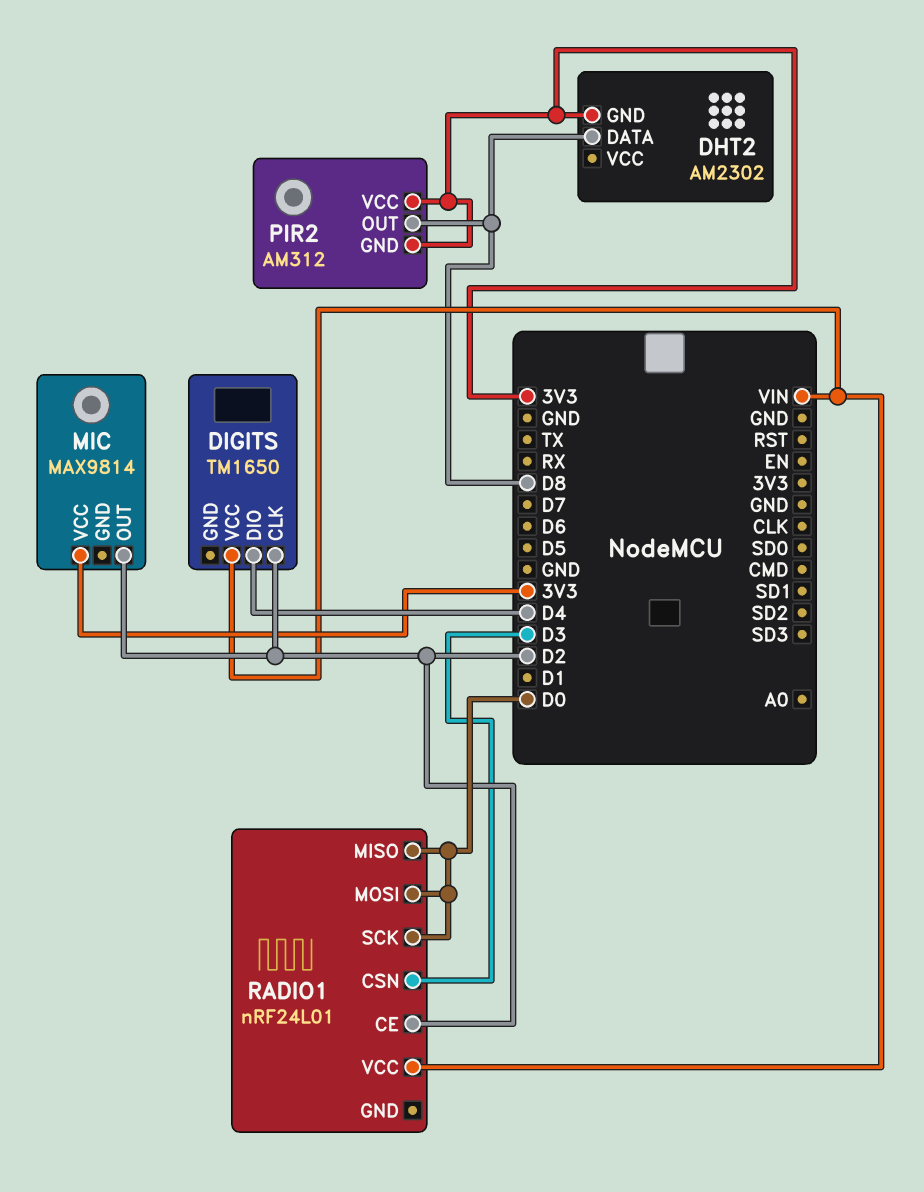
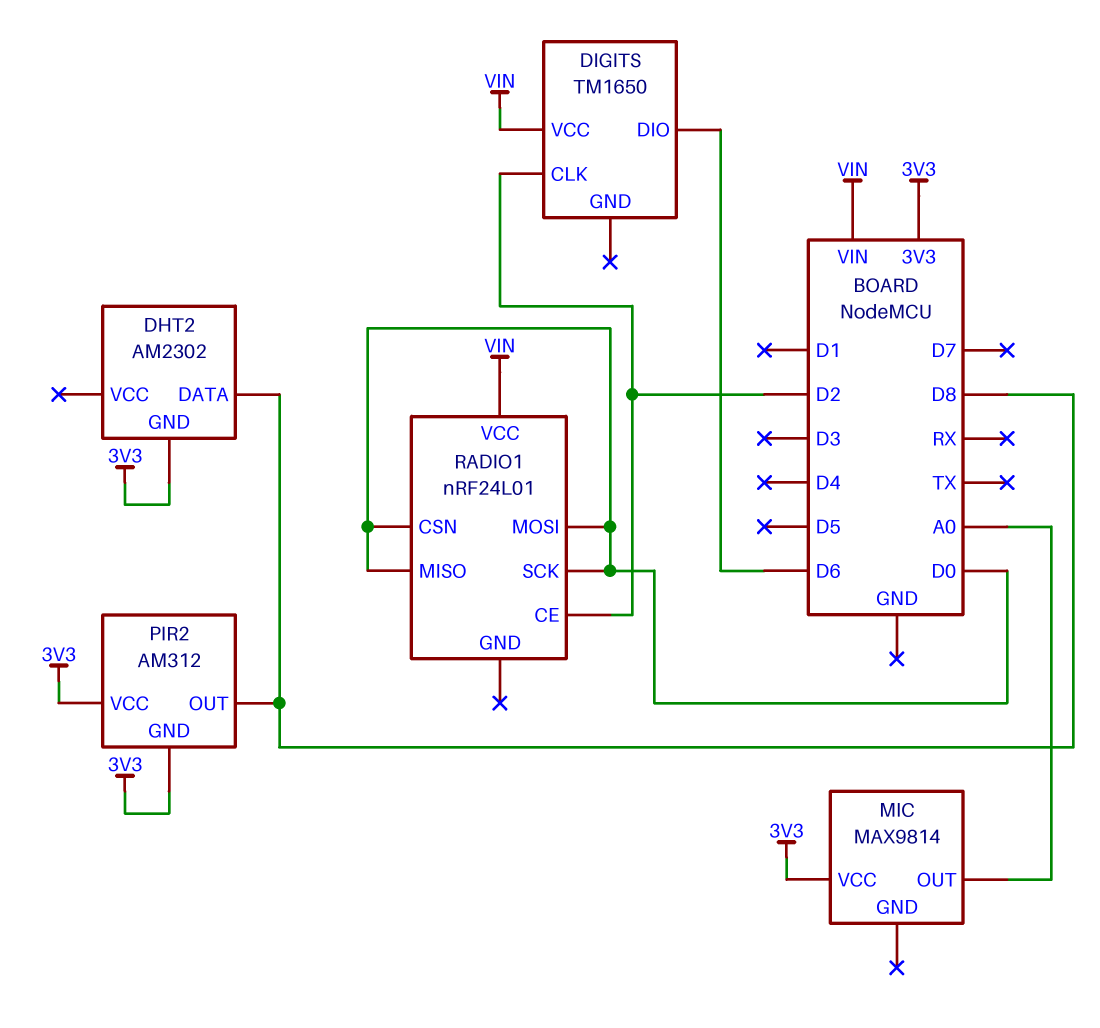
DIGITS pin DIO: D4 -> D6
MIC pin OUT: D2 -> A0
RADIO1 pin CSN: D3 -> D0

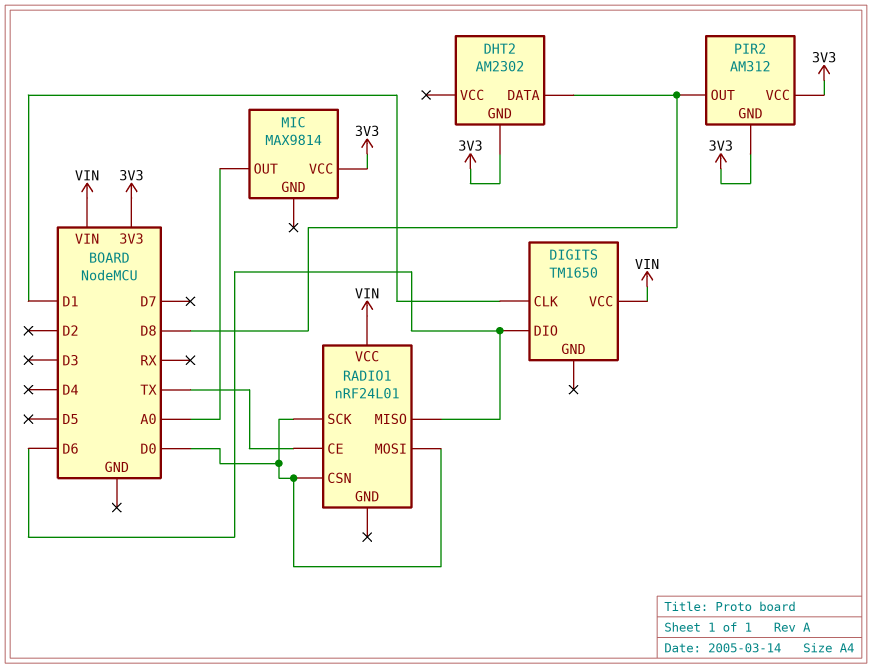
DIGITS pin CLK: D2 -> D1
RADIO1 pin CE: D2 -> TX
RADIO1 pin MISO: D0 -> D6

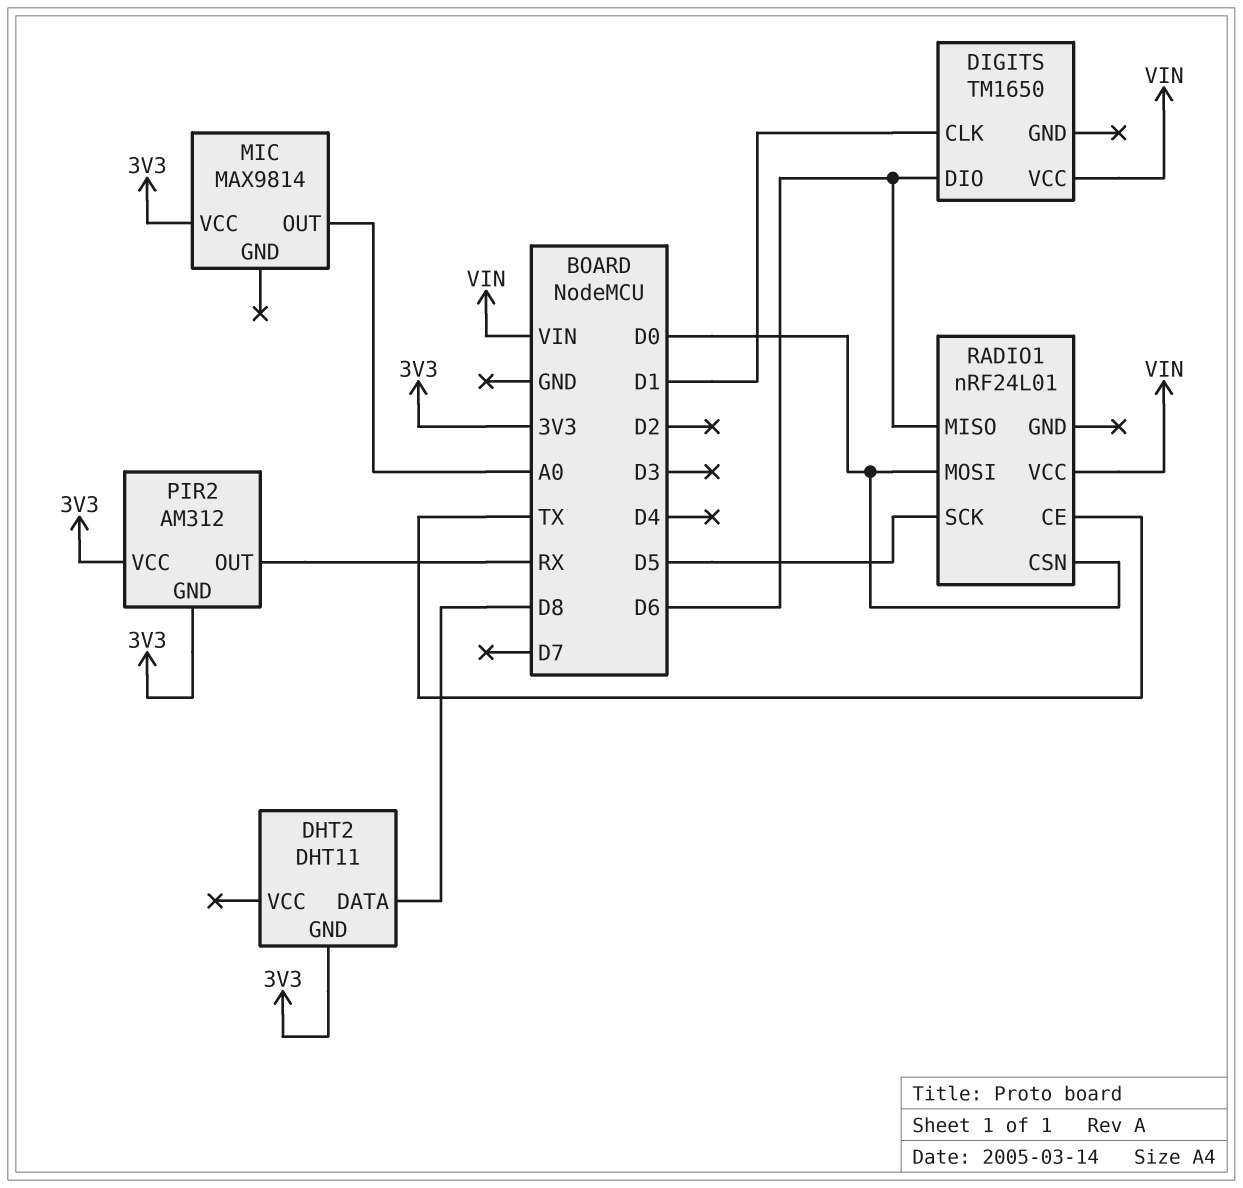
DHT2: AM2302 -> DHT11
PIR2 pin OUT: D8 -> RX
RADIO1 pin SCK: D0 -> D5

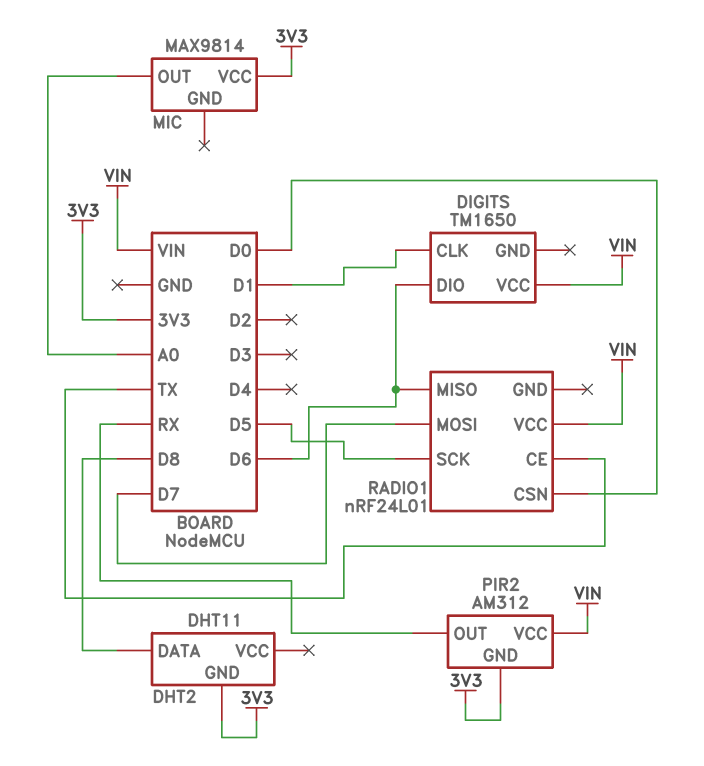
PIR2 pin VCC: 3V3 -> VIN
RADIO1 pin MOSI: D0 -> D7

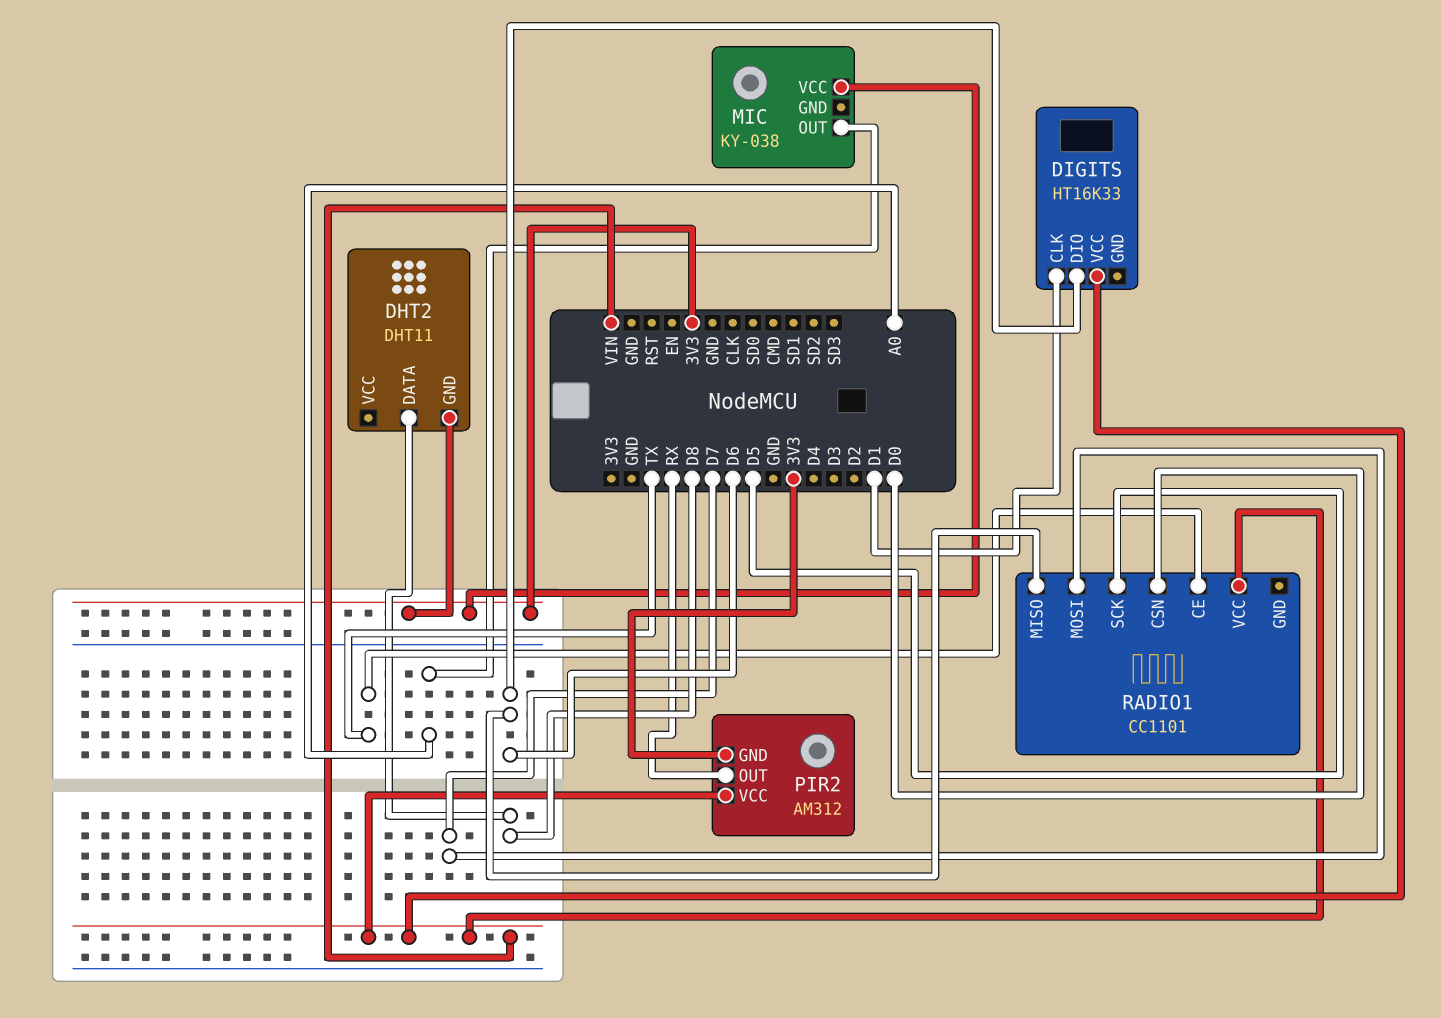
DIGITS: TM1650 -> HT16K33
MIC: MAX9814 -> KY-038
RADIO1: nRF24L01 -> CC1101

